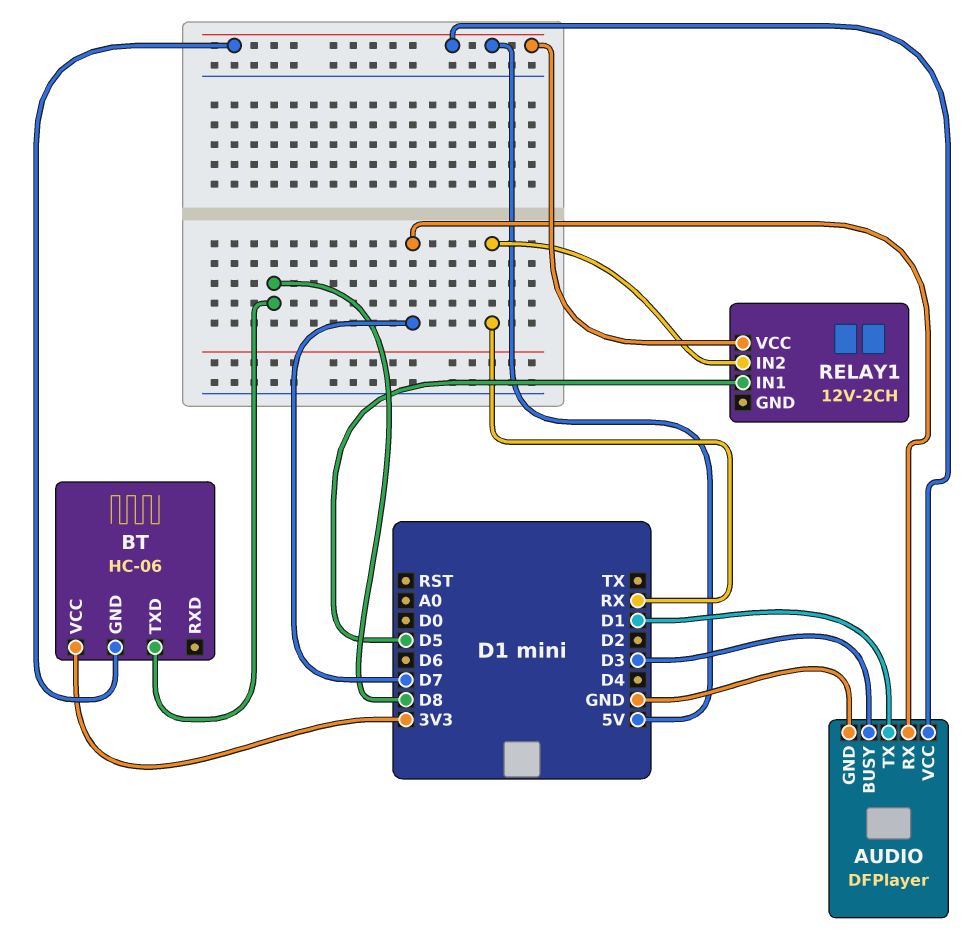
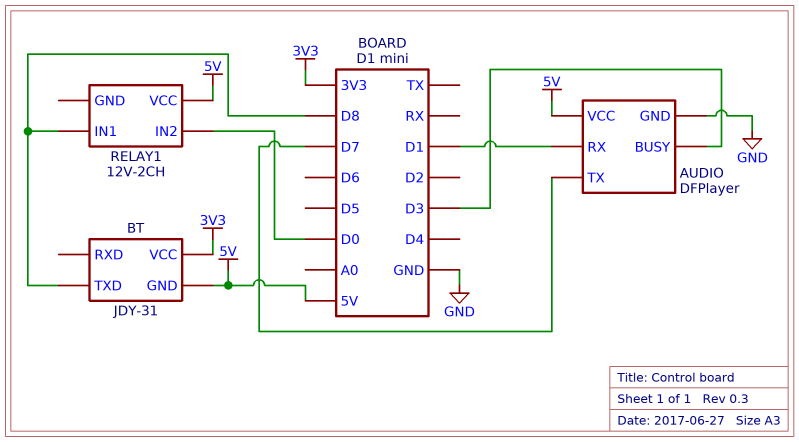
AUDIO pin RX: D7 -> D1
AUDIO pin TX: D1 -> D7
BT: HC-06 -> JDY-31
RELAY1 pin IN1: D5 -> D8
RELAY1 pin IN2: RX -> D0

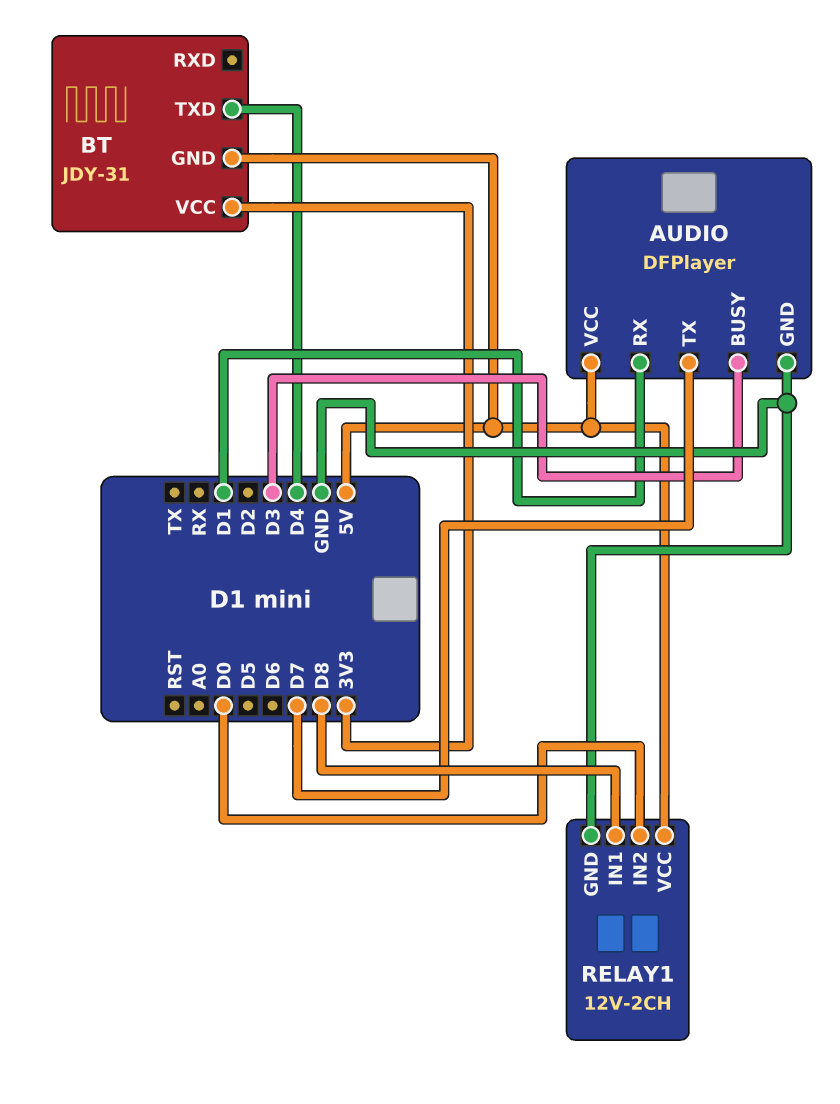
BT pin TXD: D8 -> D4
RELAY1 pin GND: none -> GND

